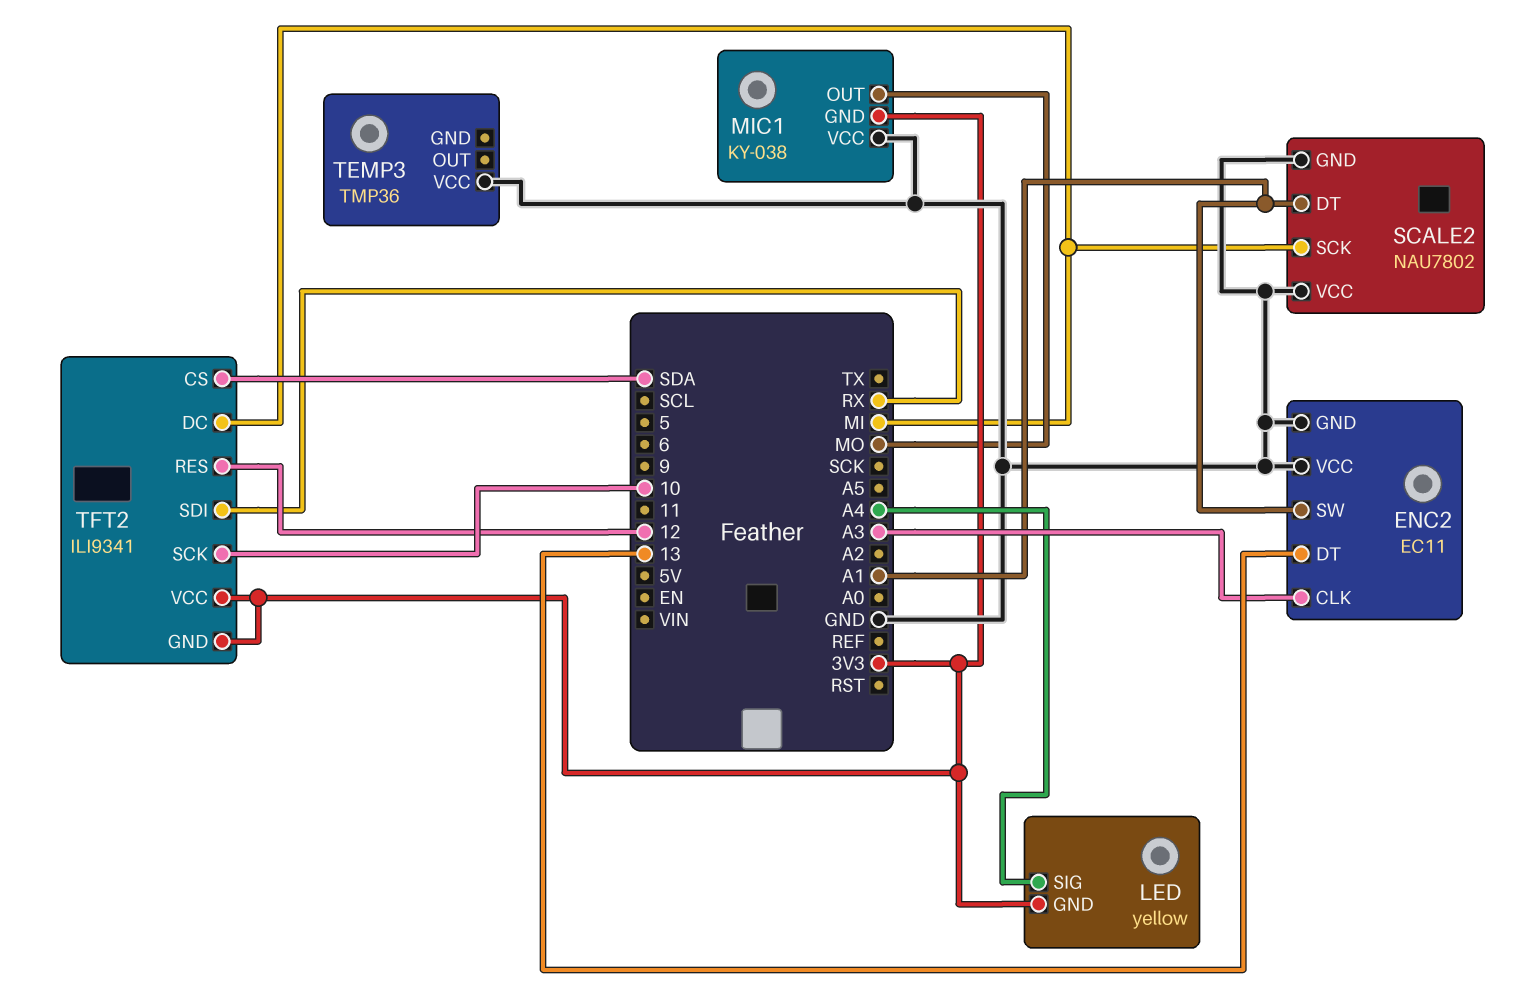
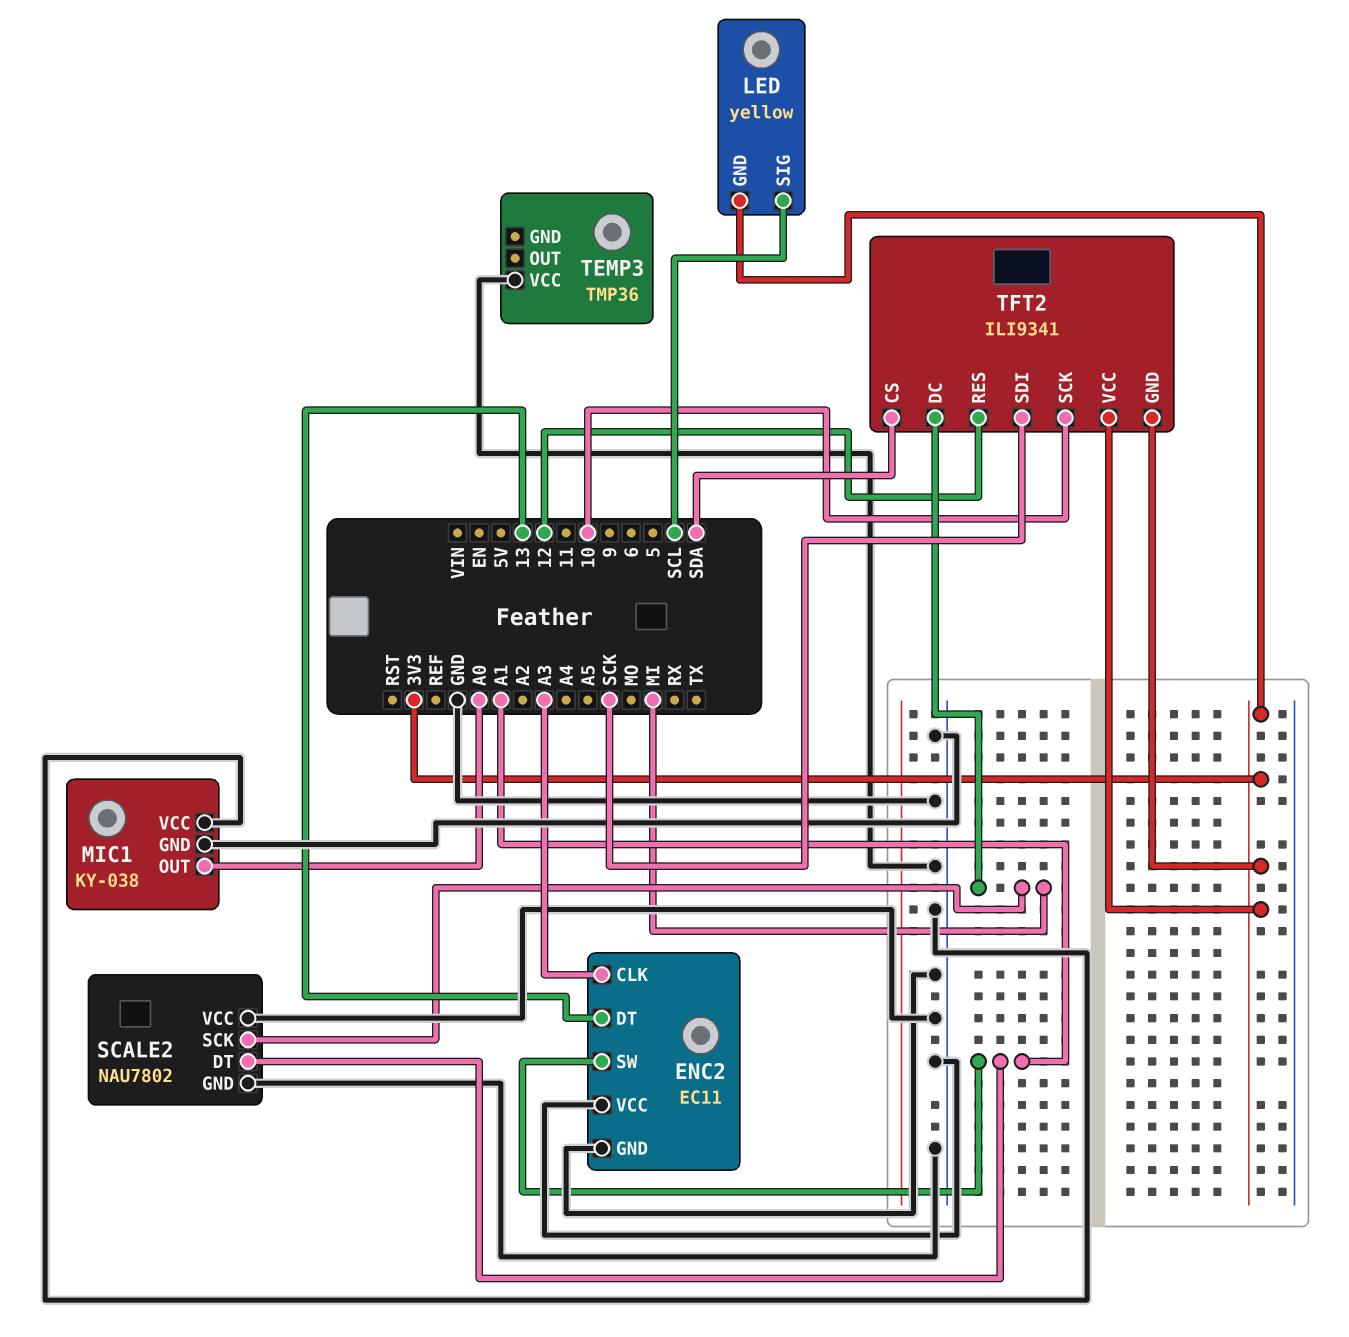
LED pin SIG: A4 -> SCL
MIC1 pin GND: 3V3 -> GND
MIC1 pin OUT: MO -> A0
TFT2 pin SDI: RX -> SCK

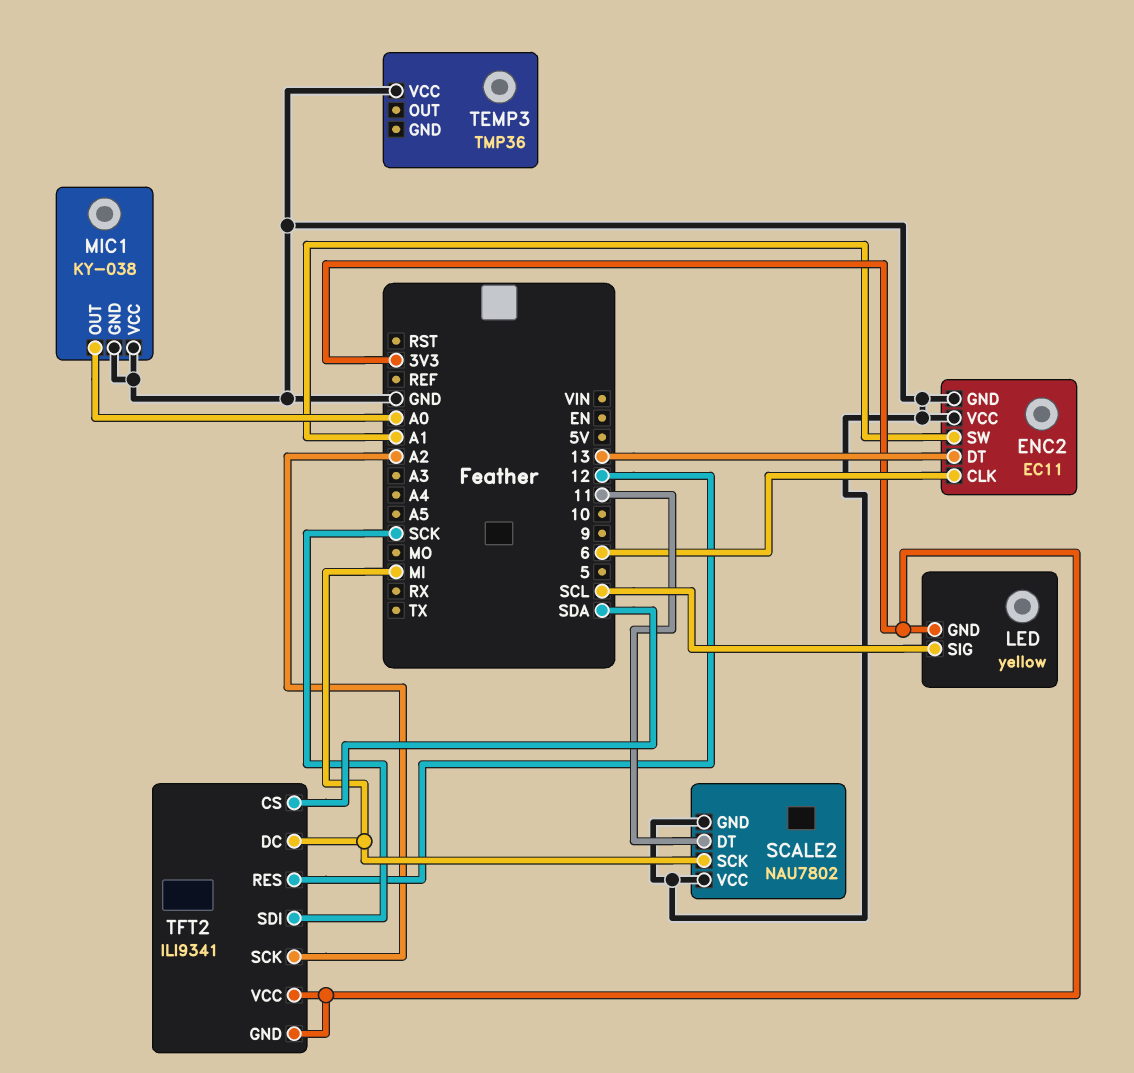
ENC2 pin CLK: A3 -> 6
SCALE2 pin DT: A1 -> 11
TFT2 pin SCK: 10 -> A2

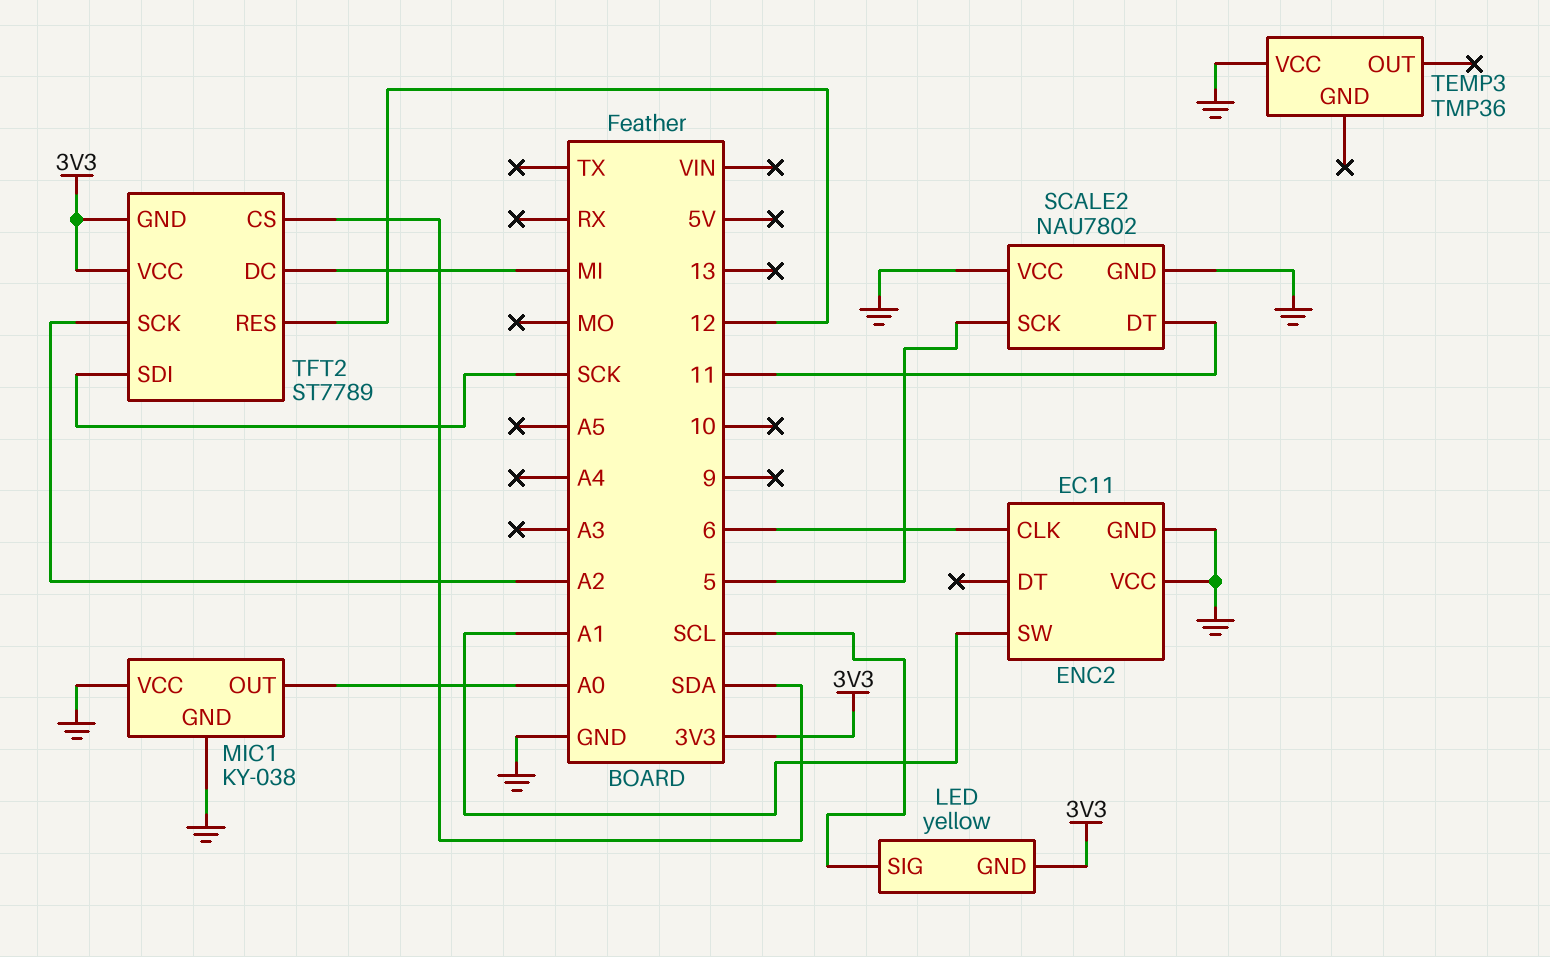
ENC2 pin DT: 13 -> none
SCALE2 pin SCK: MI -> 5
TFT2: ILI9341 -> ST7789

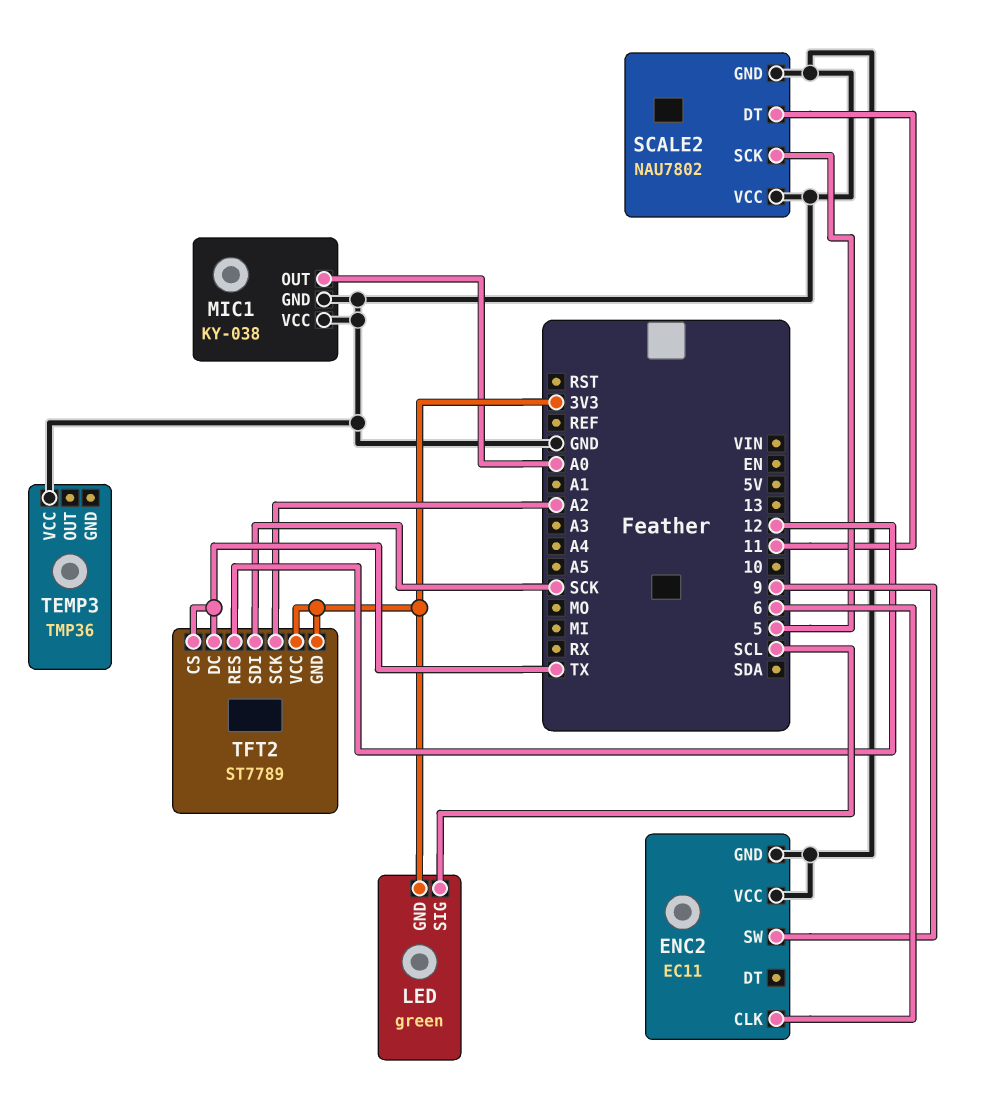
ENC2 pin SW: A1 -> 9
LED: yellow -> green
TFT2 pin CS: SDA -> TX
TFT2 pin DC: MI -> TX

